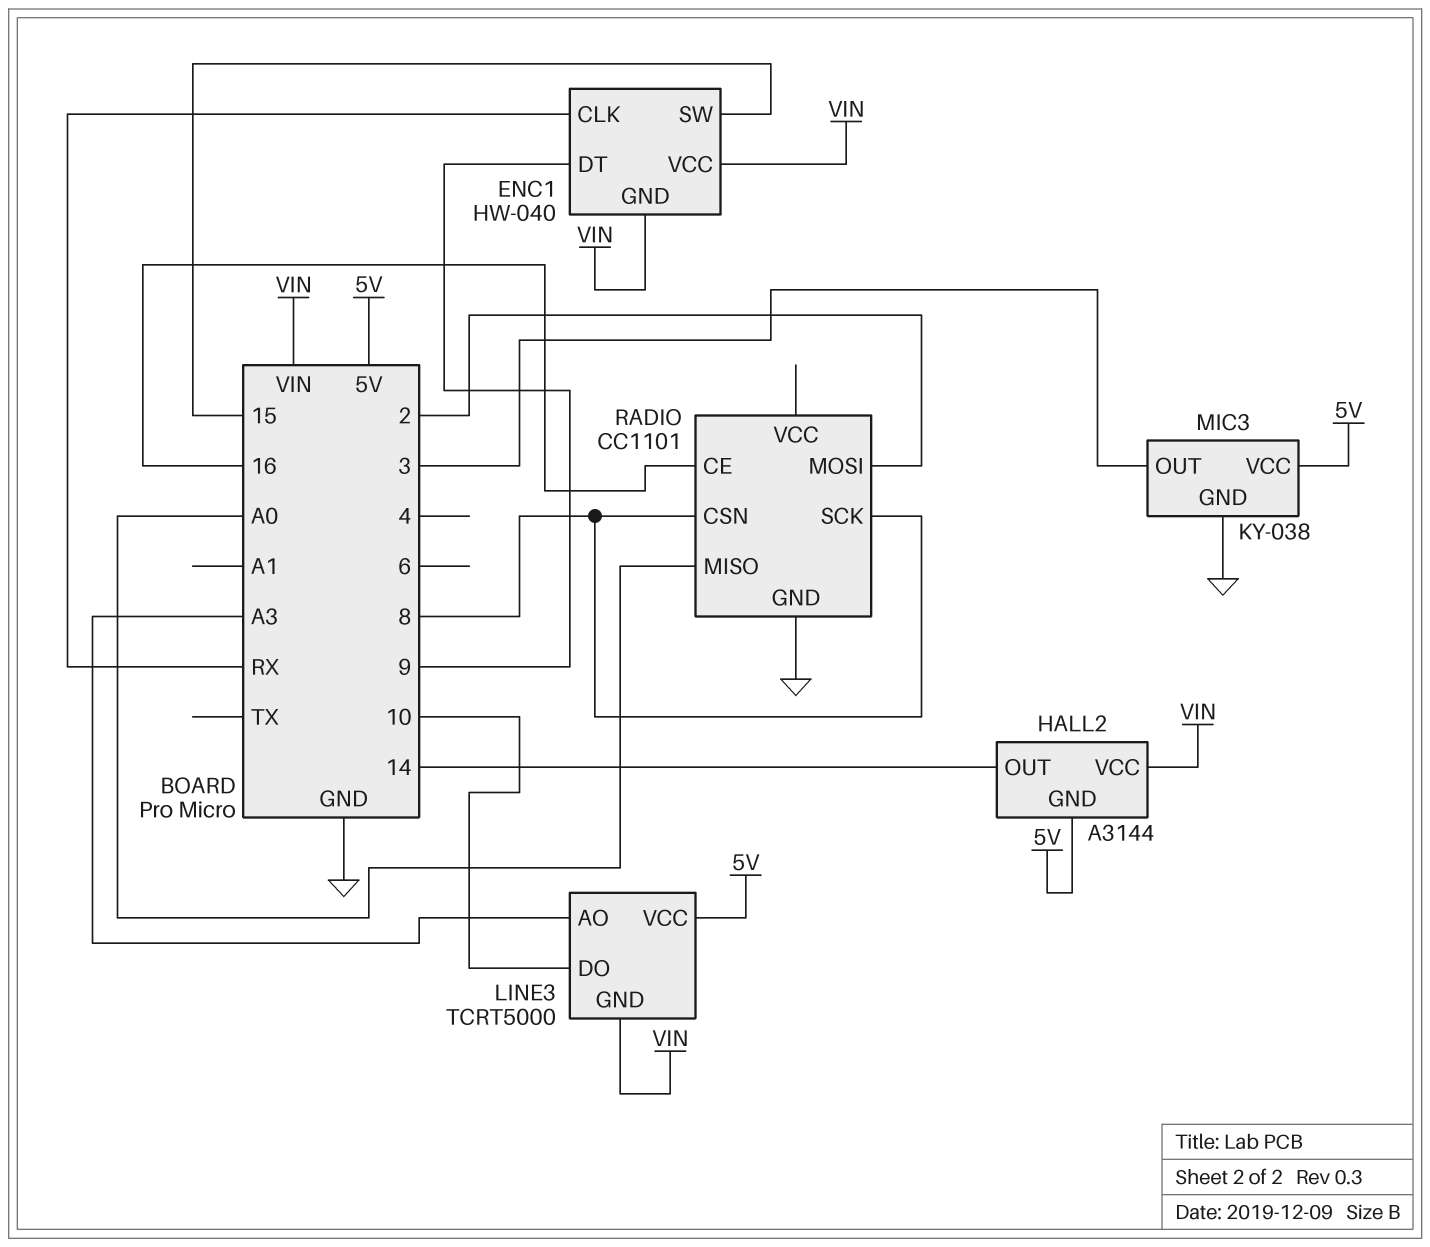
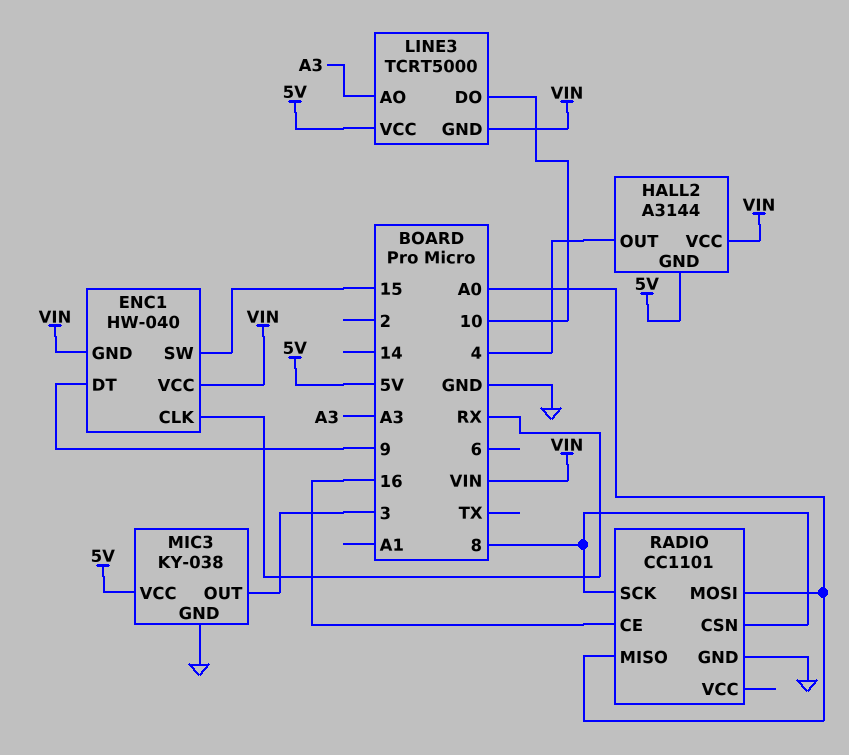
HALL2 pin OUT: 14 -> 4
RADIO pin MOSI: 2 -> A0

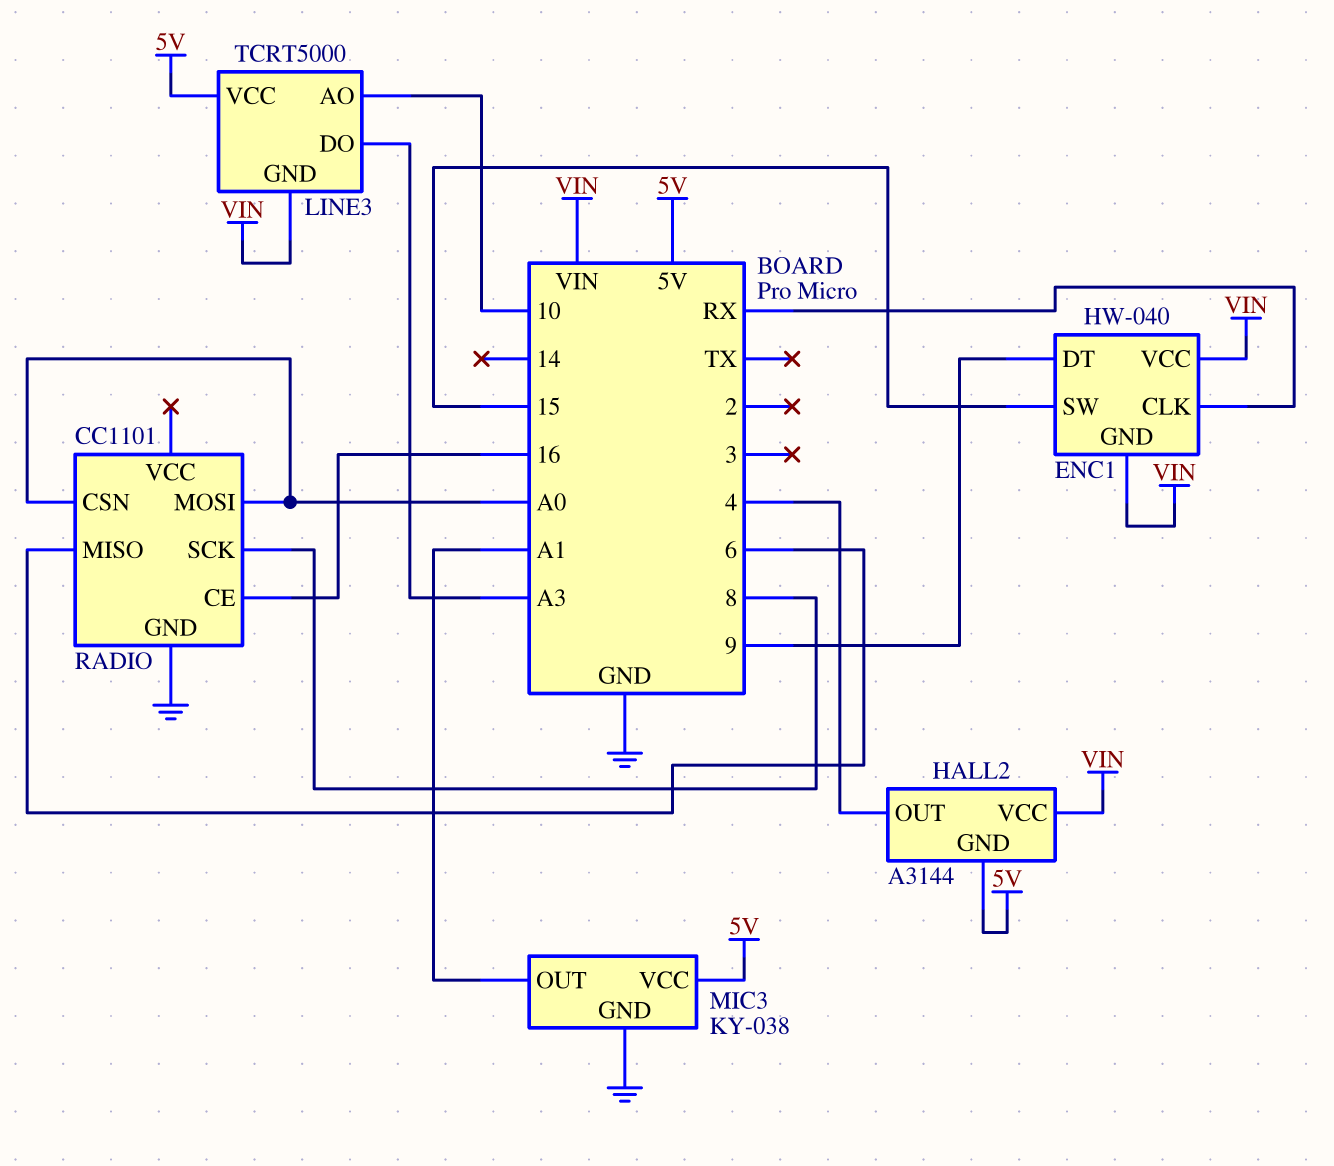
LINE3 pin AO: A3 -> 10
LINE3 pin DO: 10 -> A3
MIC3 pin OUT: 3 -> A1
RADIO pin CSN: 8 -> A0
RADIO pin MISO: A0 -> 6

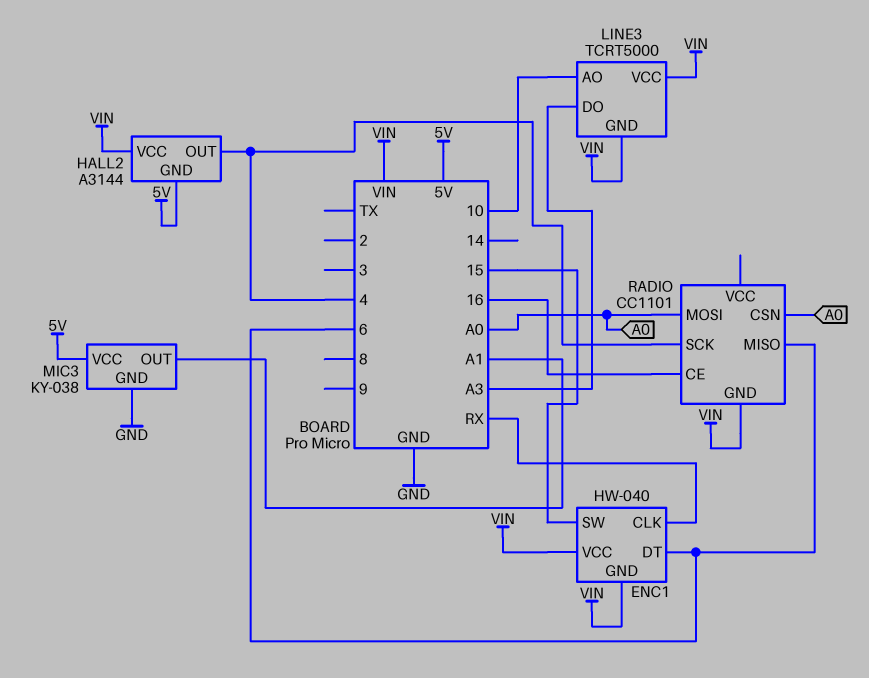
ENC1 pin DT: 9 -> 6
LINE3 pin VCC: 5V -> VIN
RADIO pin GND: GND -> VIN
RADIO pin SCK: 8 -> 4

